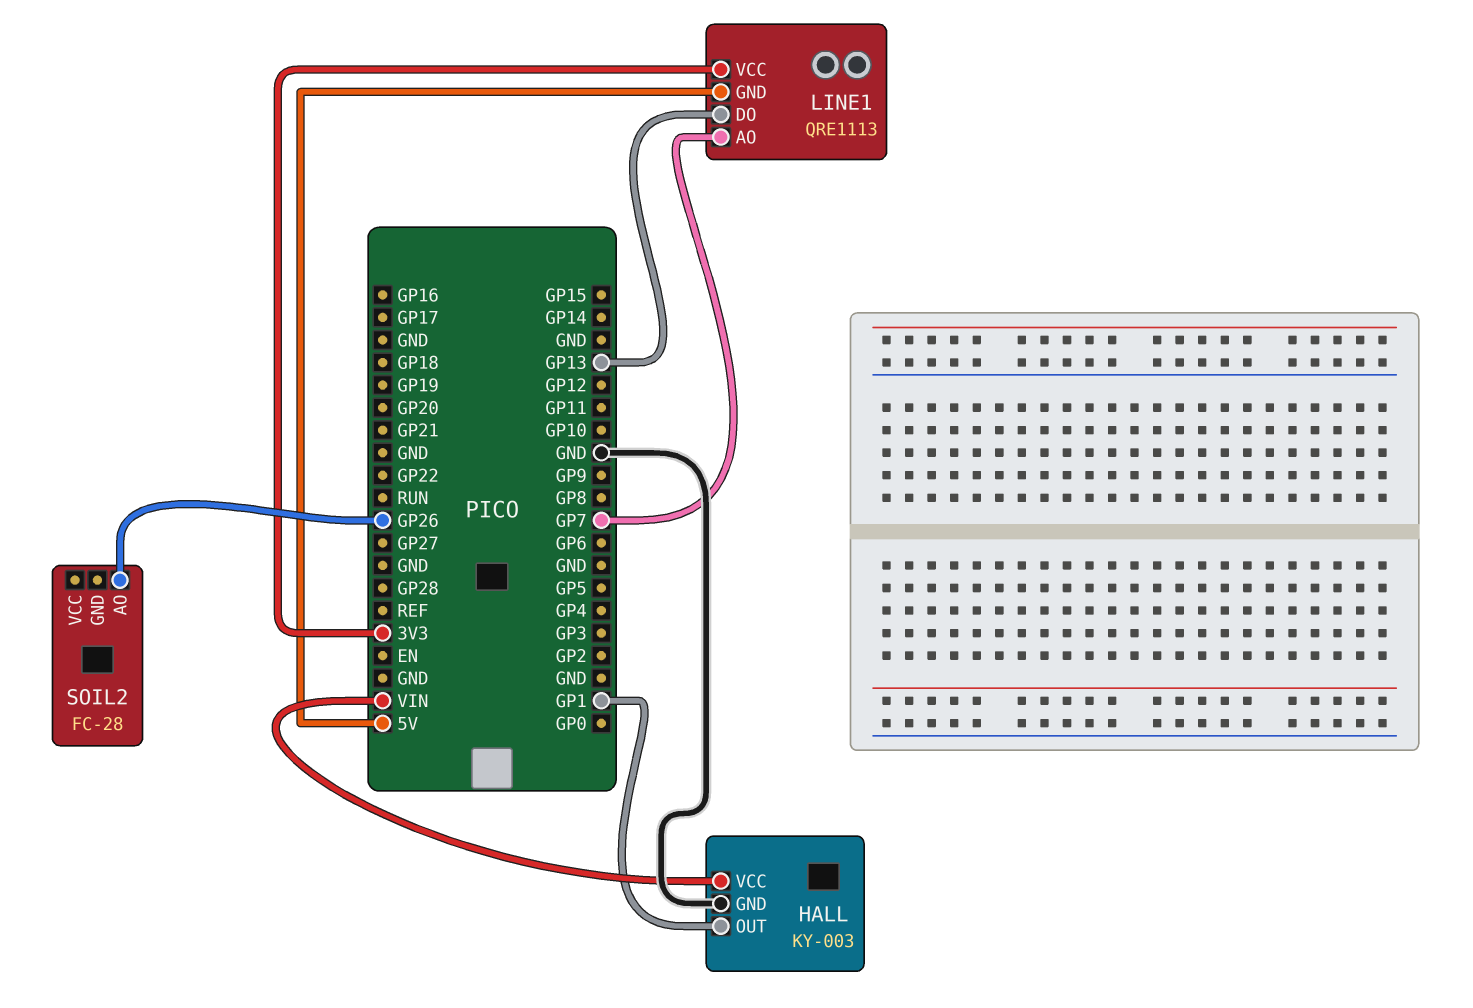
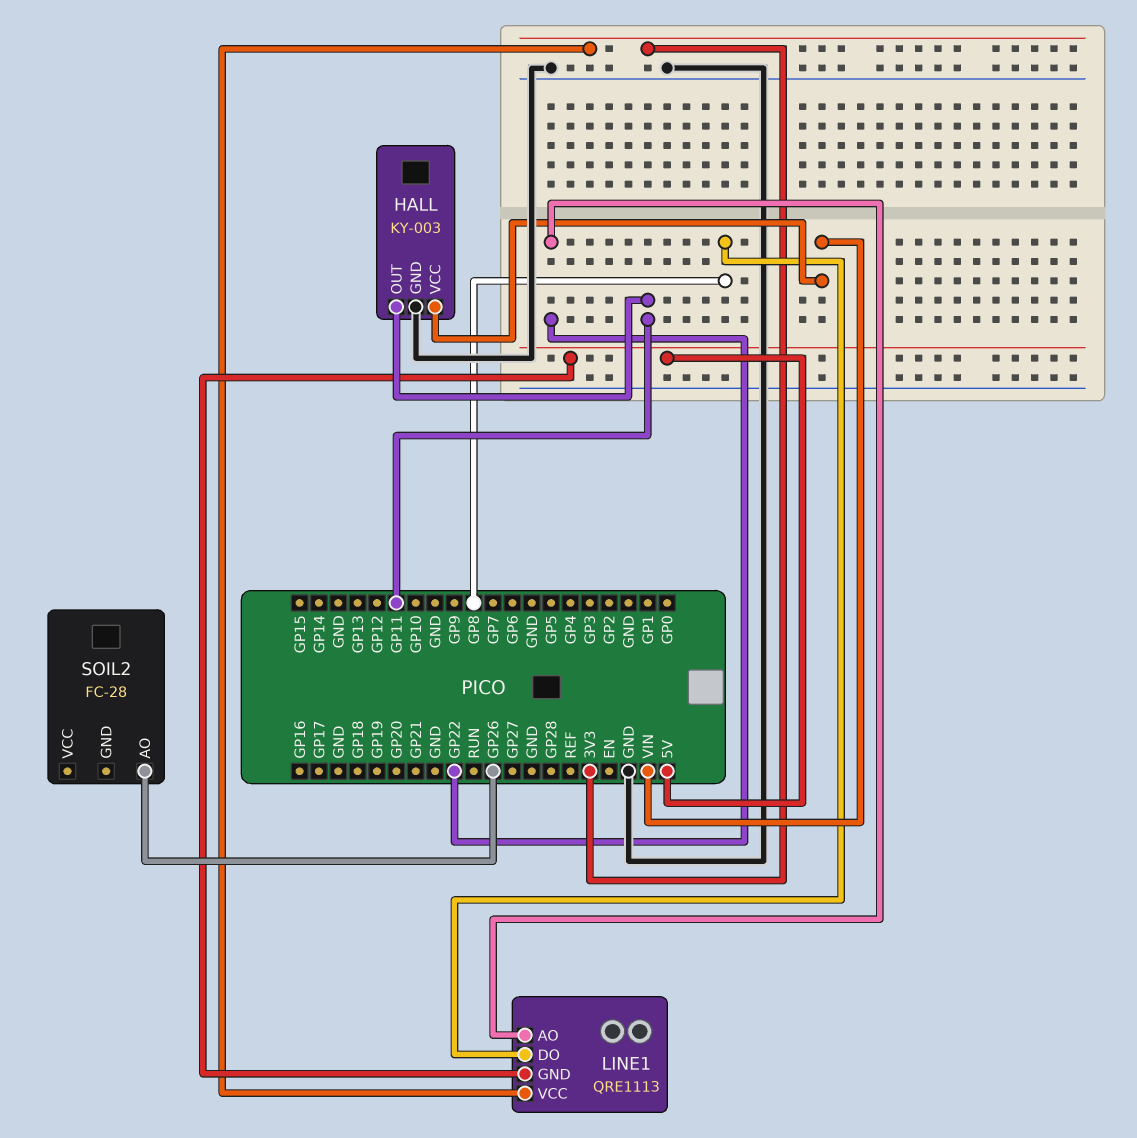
HALL pin OUT: GP1 -> GP11
LINE1 pin AO: GP7 -> GP22
LINE1 pin DO: GP13 -> GP8

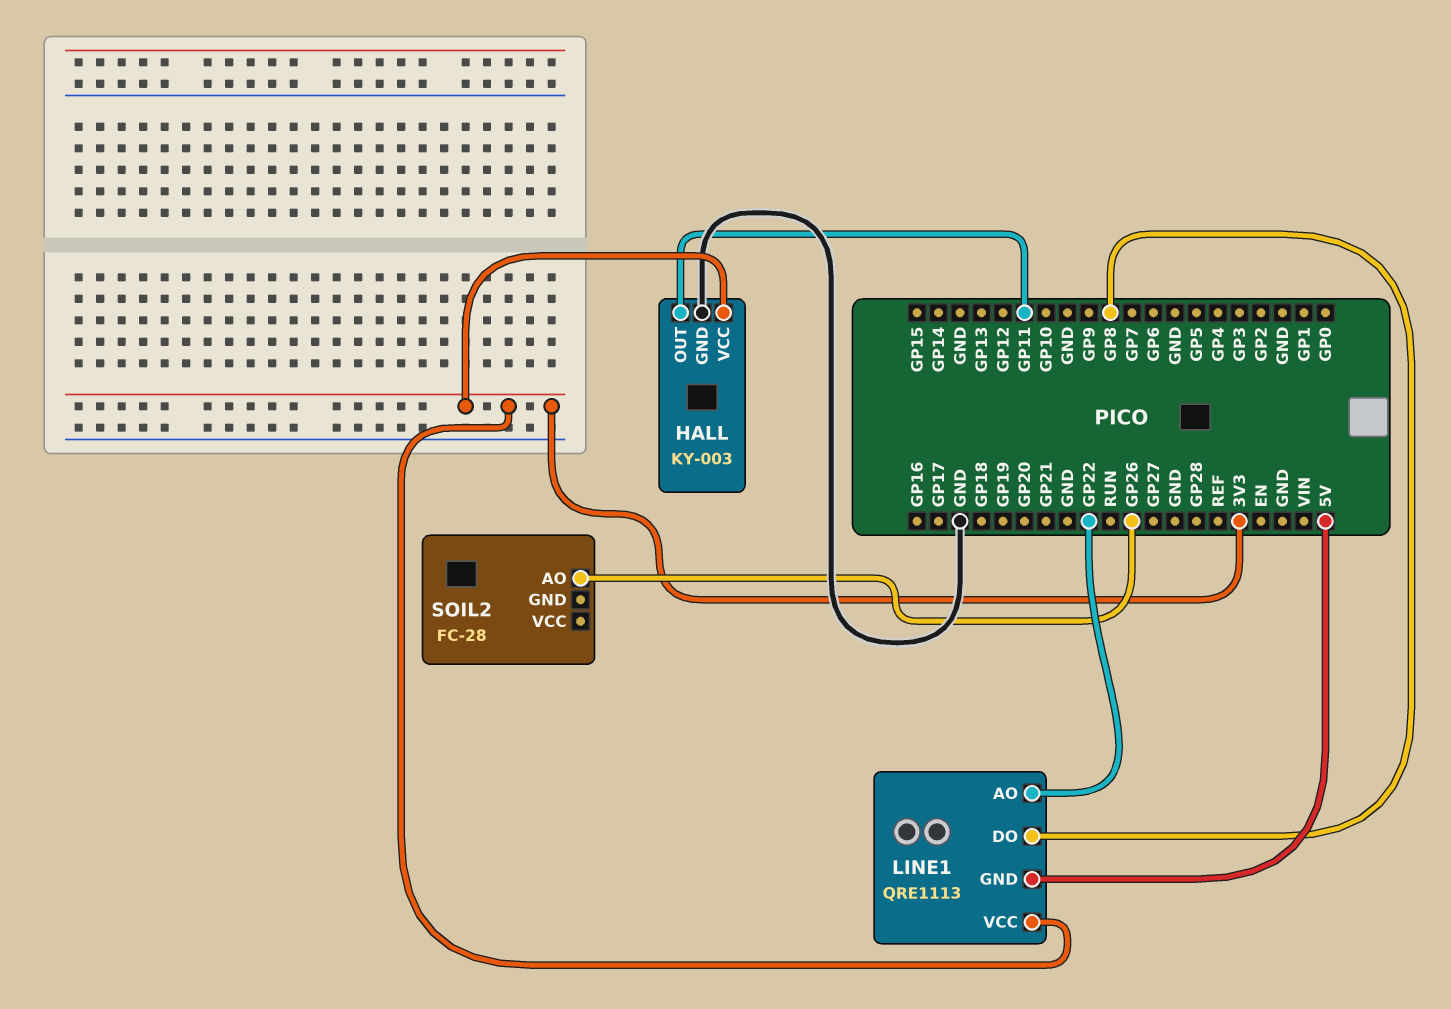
HALL pin VCC: VIN -> 3V3

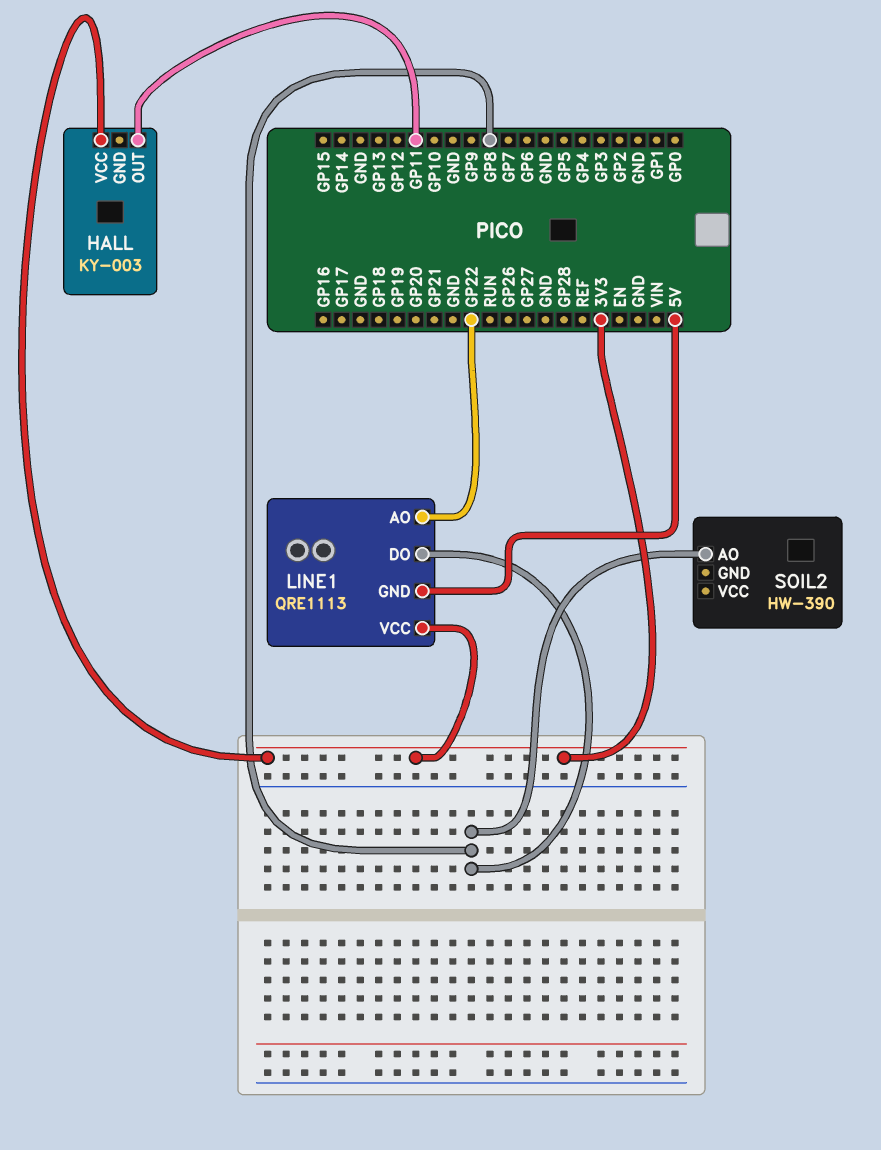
HALL pin GND: GND -> none
SOIL2: FC-28 -> HW-390
SOIL2 pin AO: GP26 -> GP8

